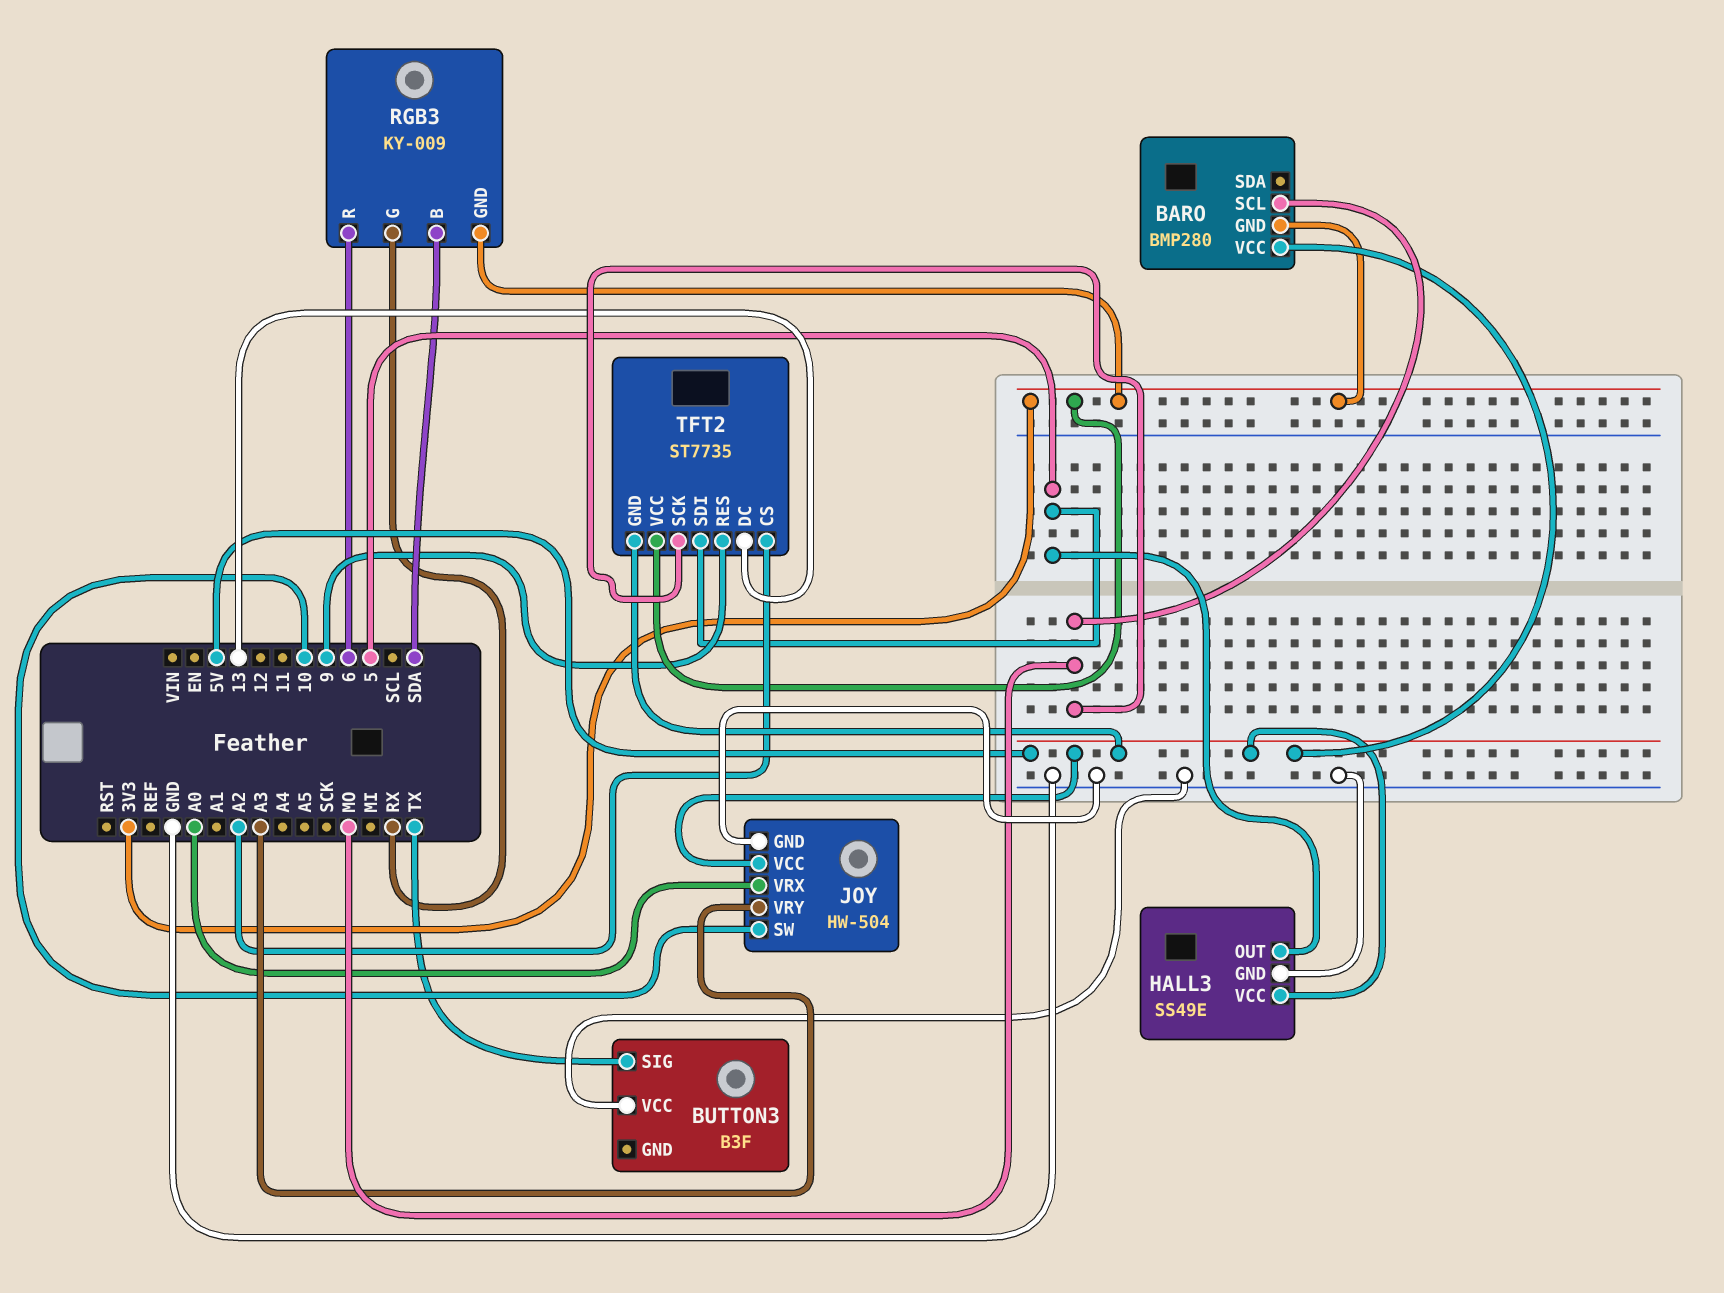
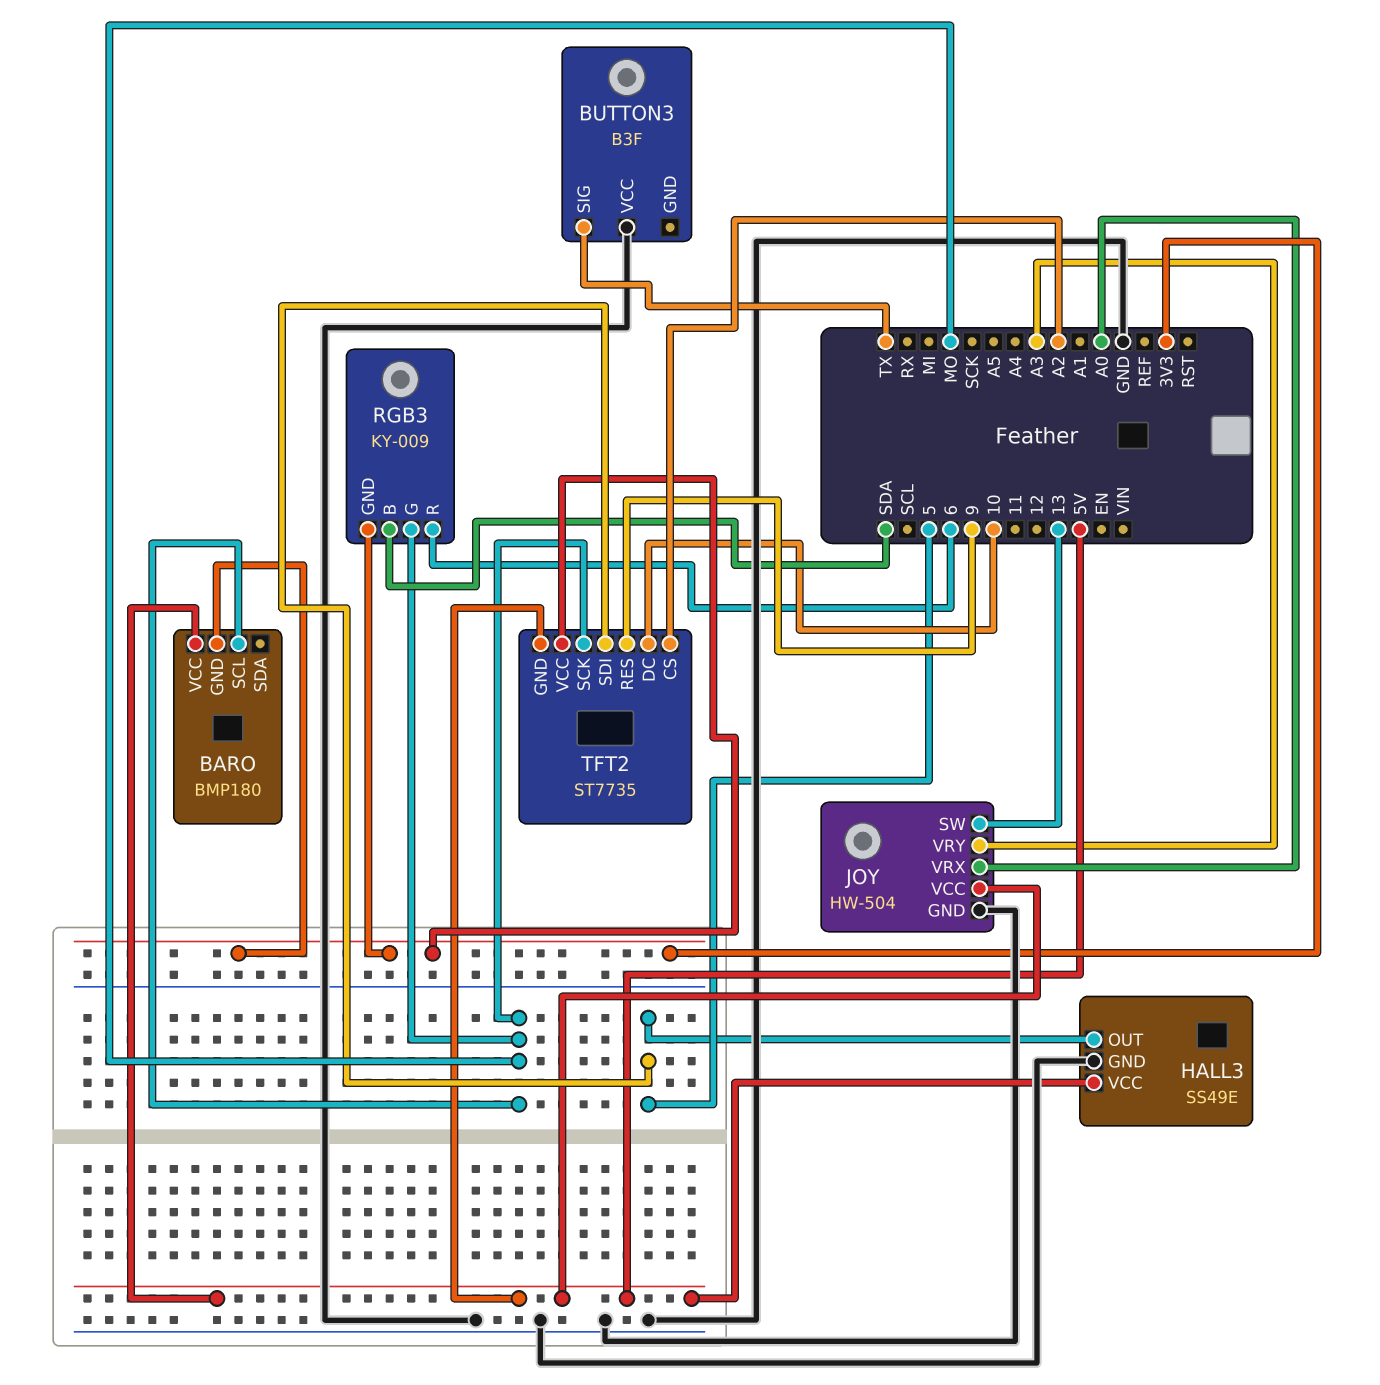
BARO: BMP280 -> BMP180
JOY pin SW: 10 -> 13
RGB3 pin G: RX -> MO
TFT2 pin DC: 13 -> 10

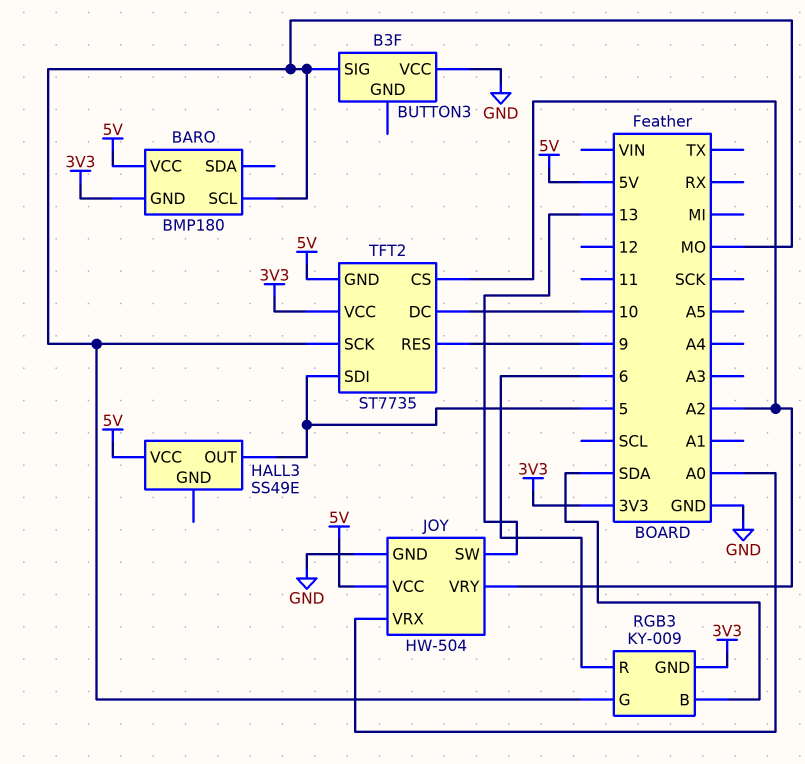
BUTTON3 pin SIG: TX -> MO
HALL3 pin GND: GND -> none
JOY pin VRY: A3 -> A2

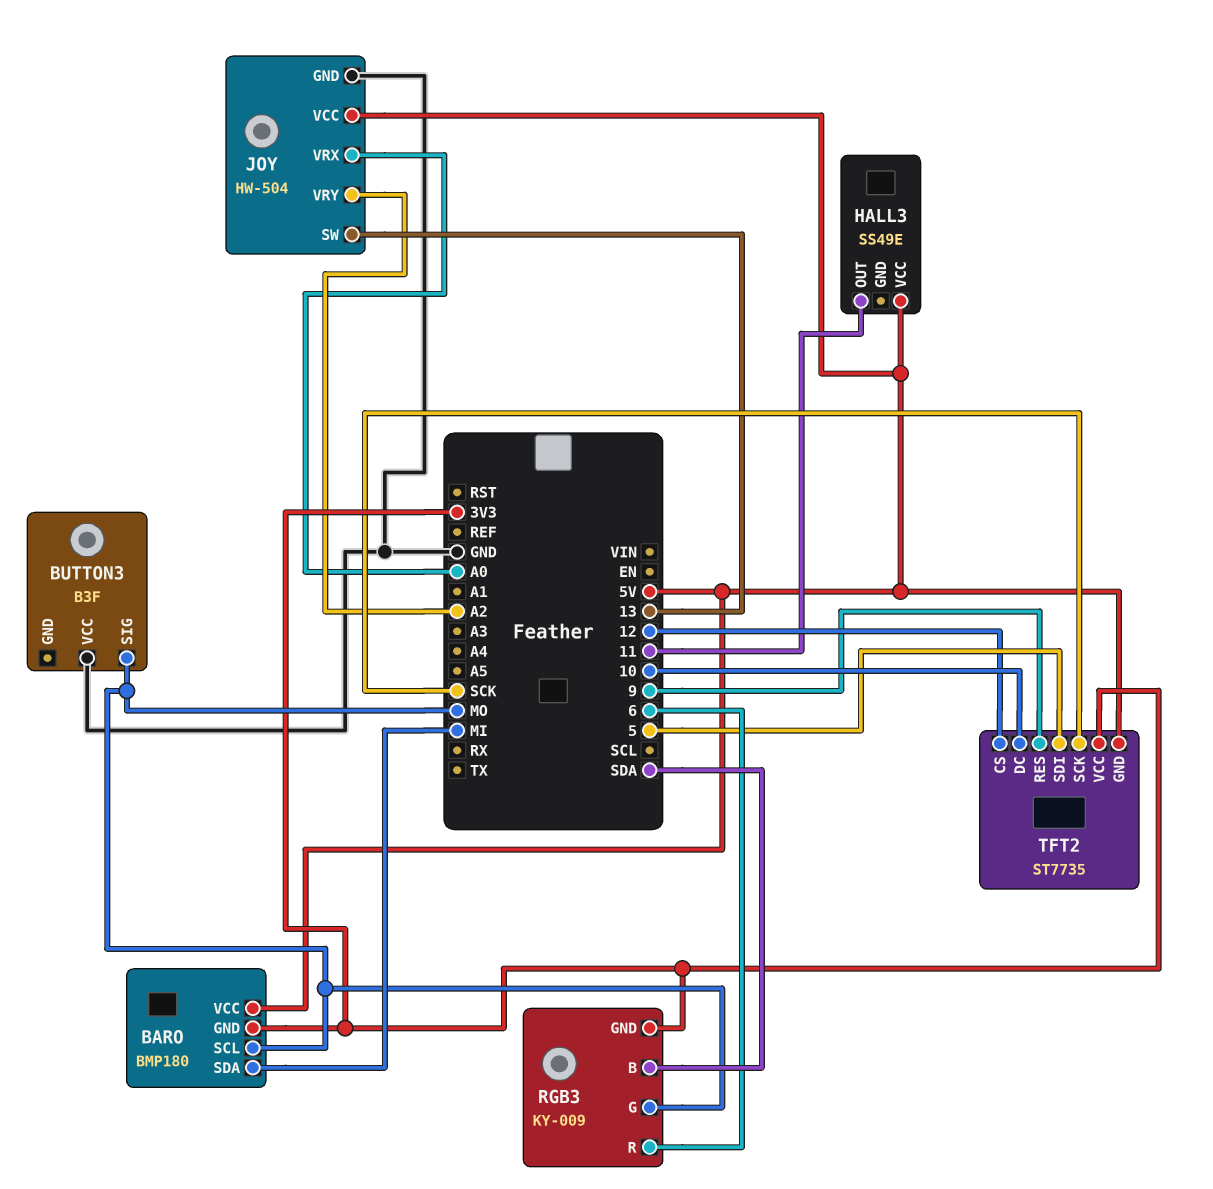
BARO pin SDA: none -> MI
HALL3 pin OUT: 5 -> 11
TFT2 pin CS: A2 -> 12
TFT2 pin SCK: MO -> SCK

